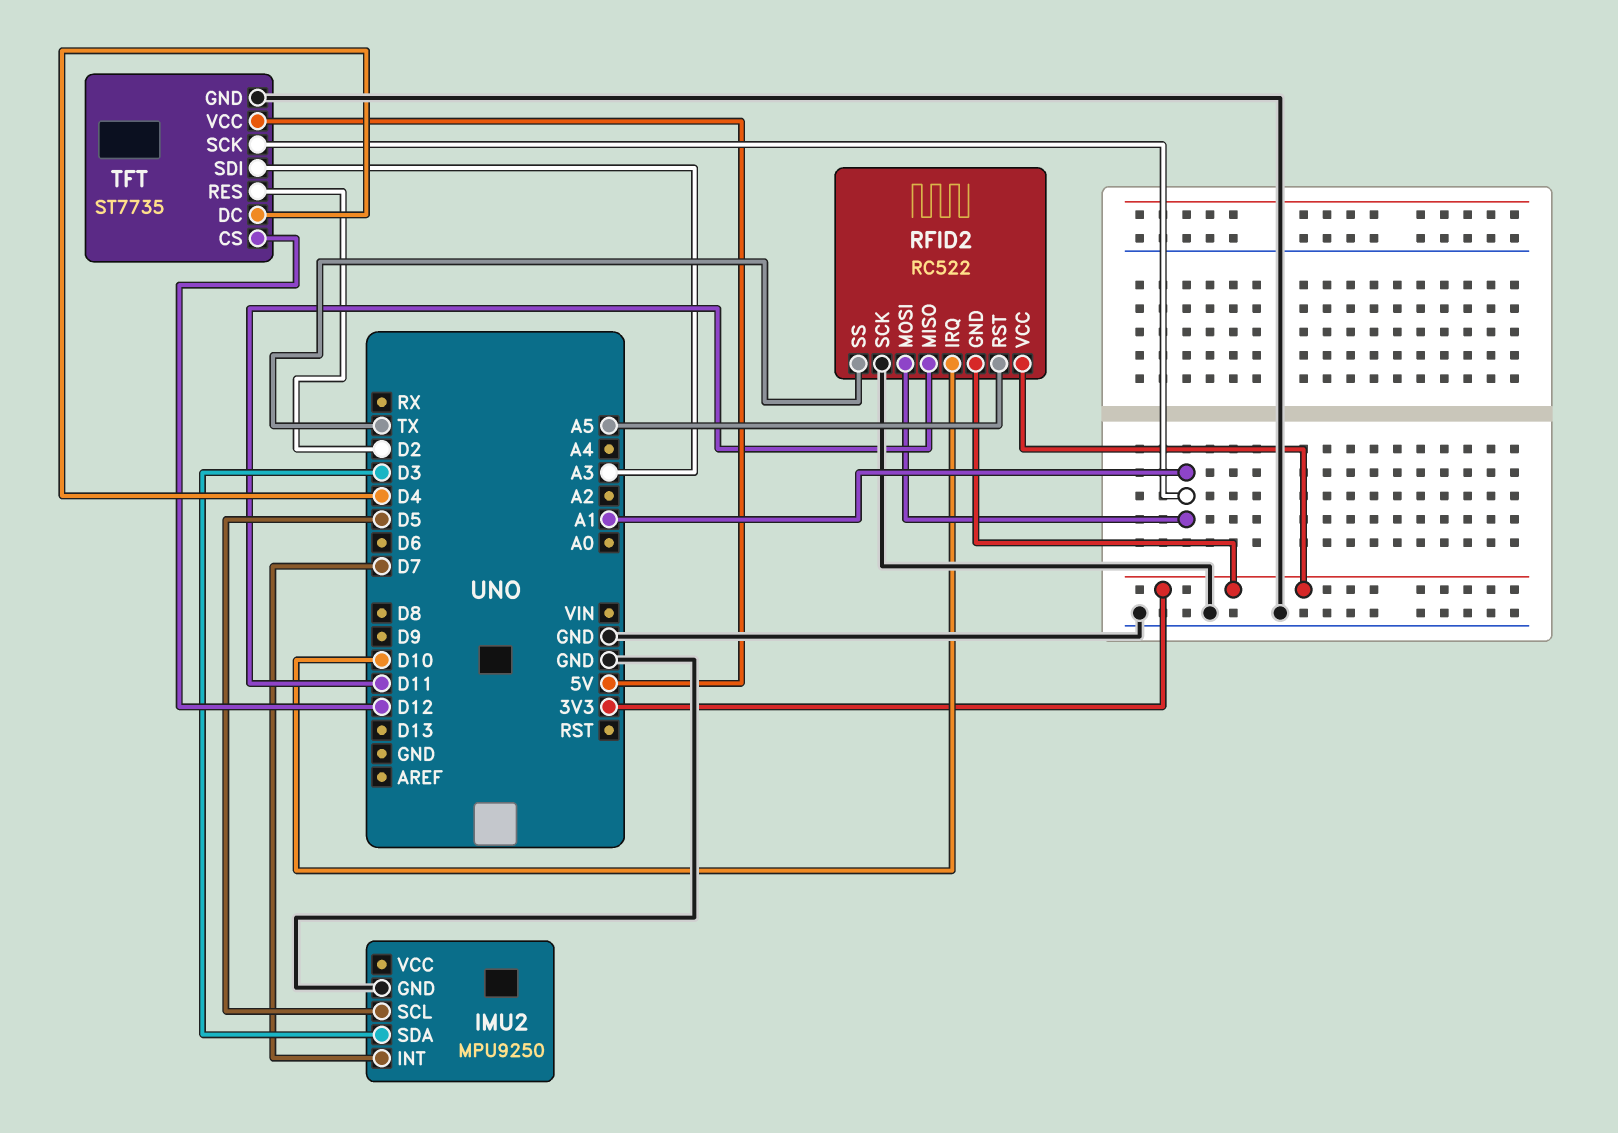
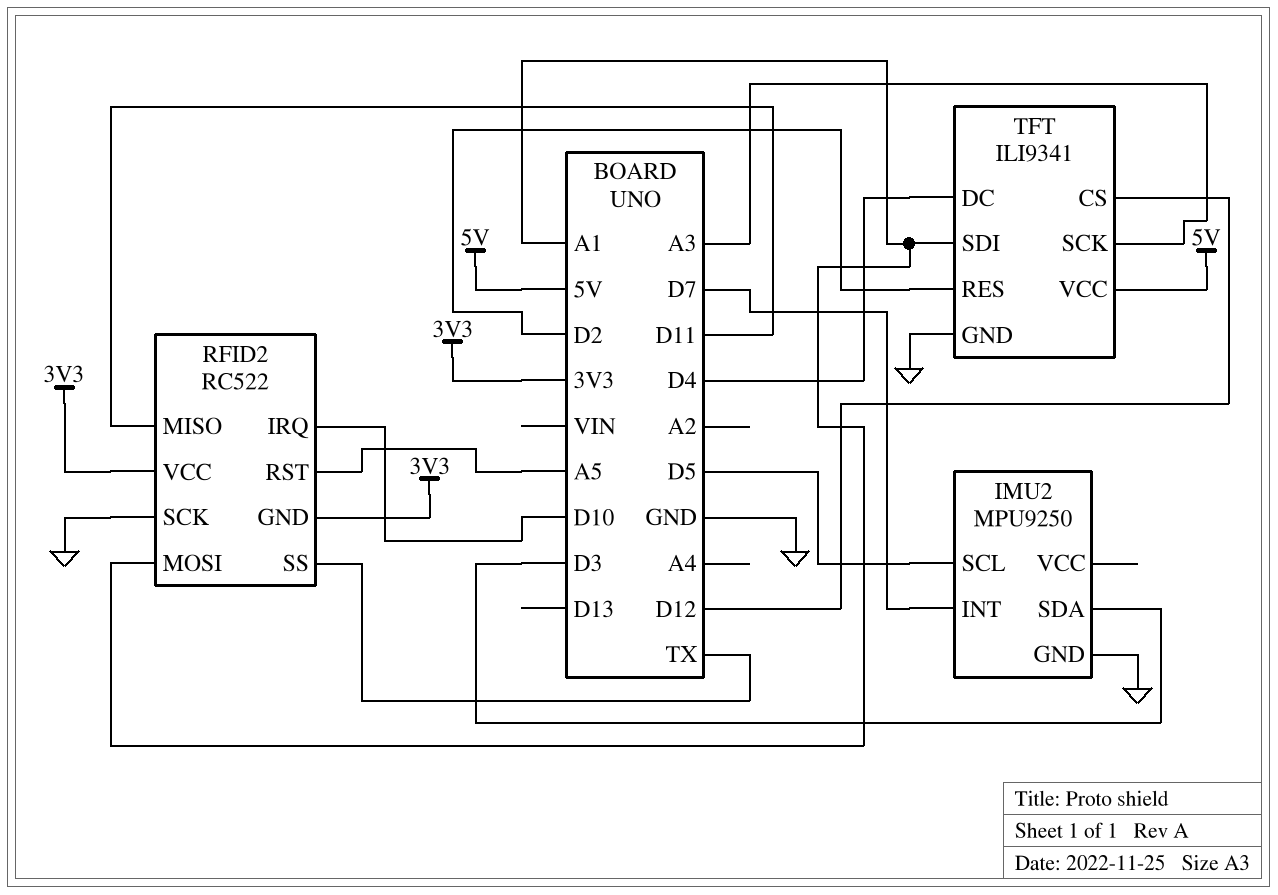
TFT: ST7735 -> ILI9341
TFT pin SCK: A1 -> A3
TFT pin SDI: A3 -> A1

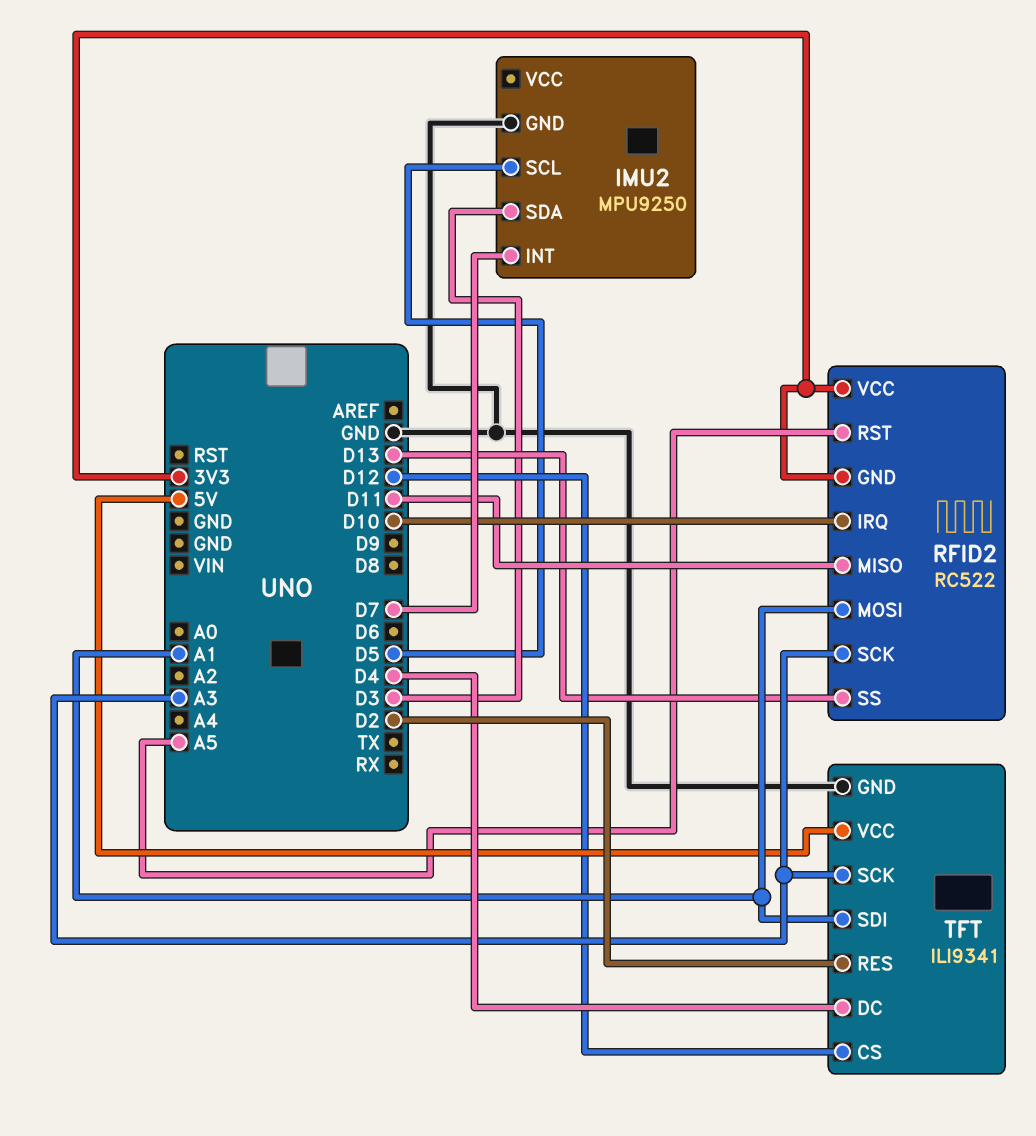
RFID2 pin SCK: GND -> A3
RFID2 pin SS: TX -> D13

